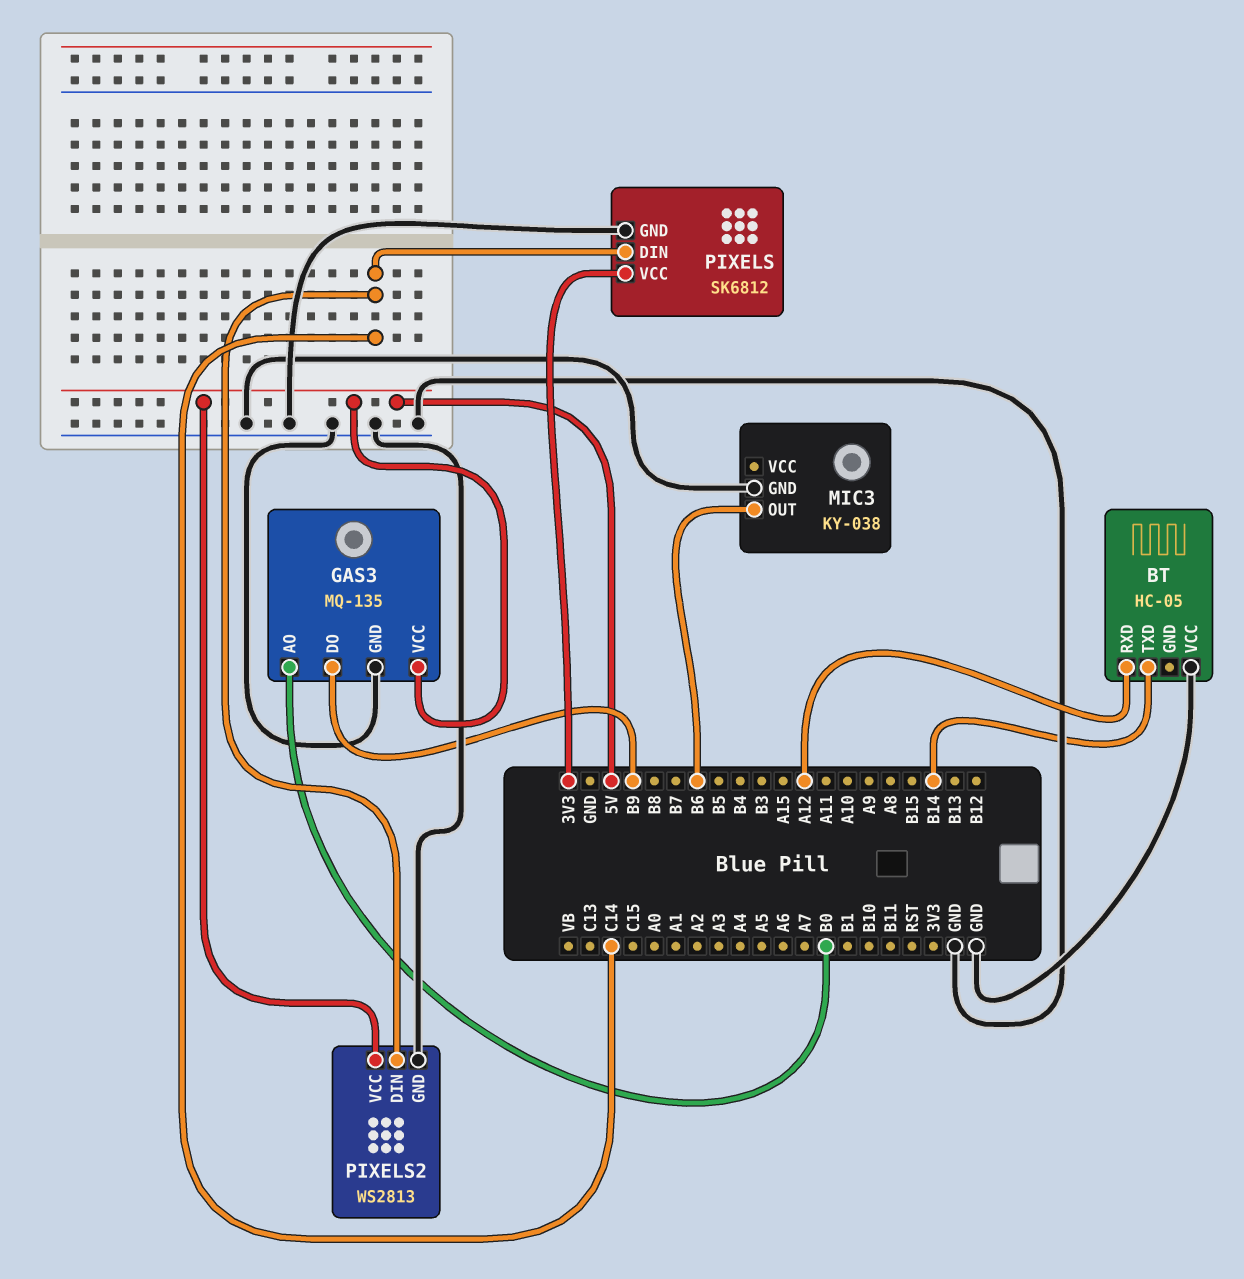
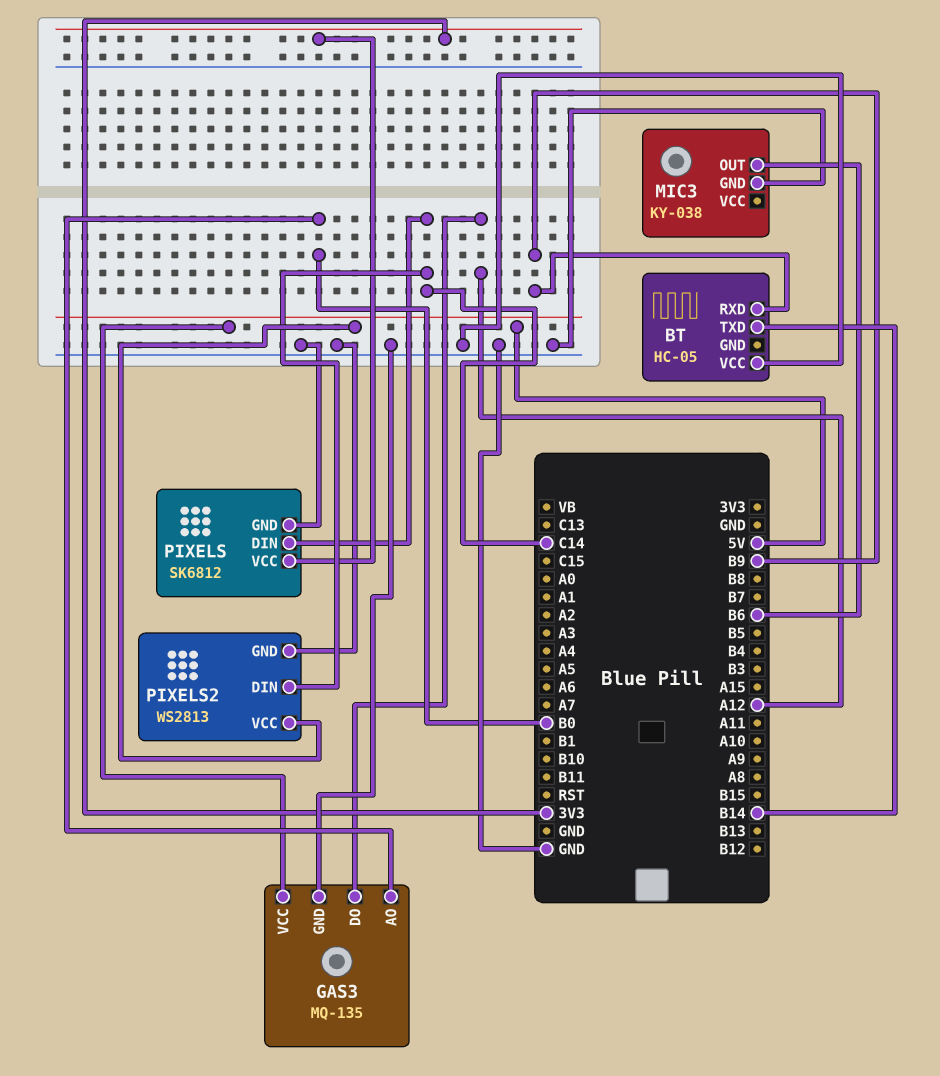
BT pin RXD: A12 -> B9
GAS3 pin DO: B9 -> A12

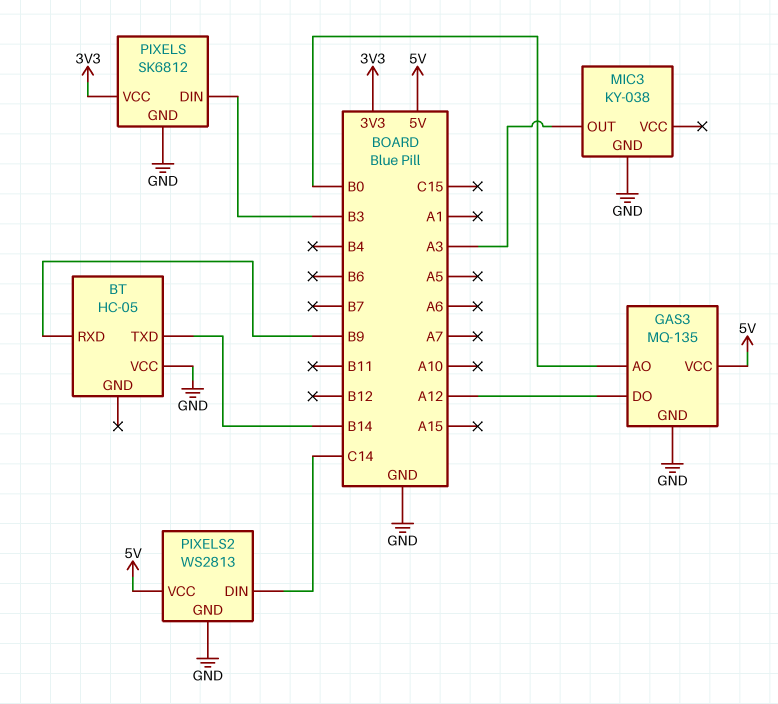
MIC3 pin OUT: B6 -> A3
PIXELS pin DIN: C14 -> B3

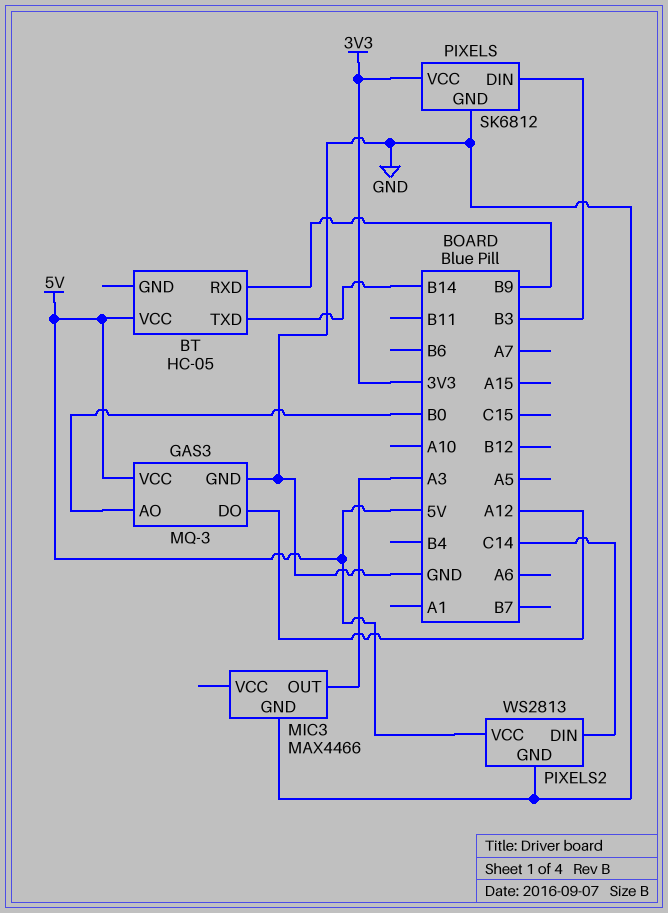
BT pin VCC: GND -> 5V
GAS3: MQ-135 -> MQ-3
MIC3: KY-038 -> MAX4466

